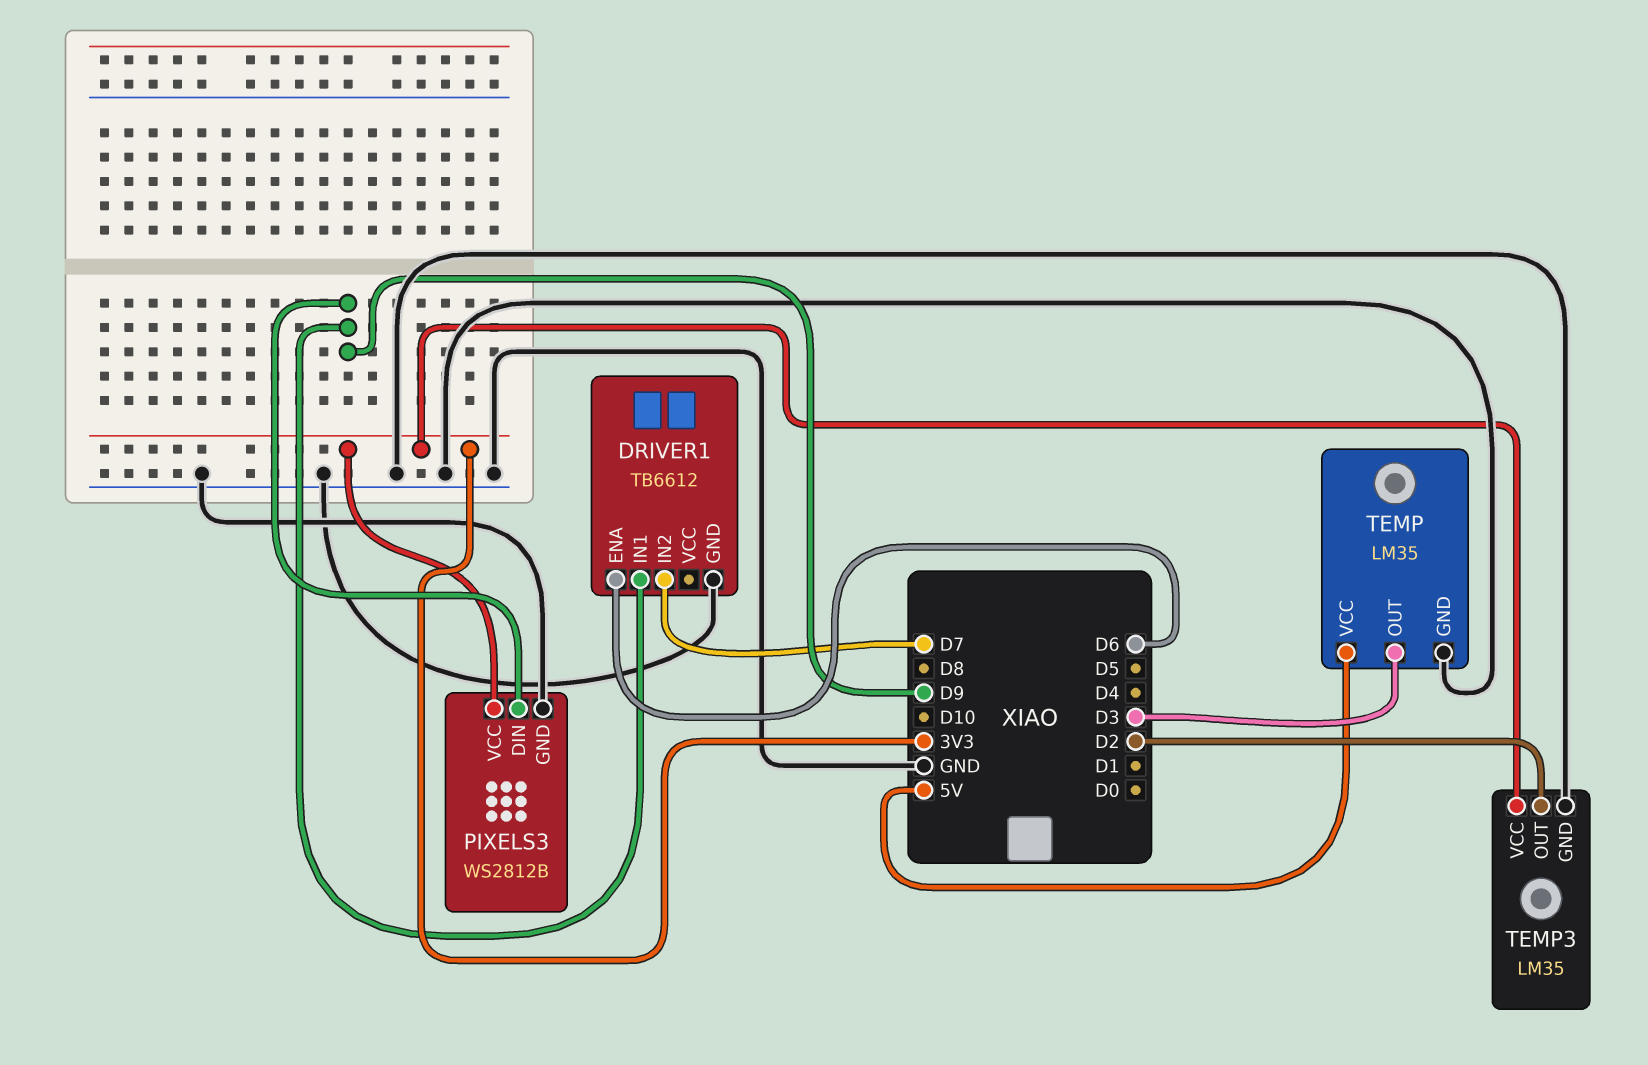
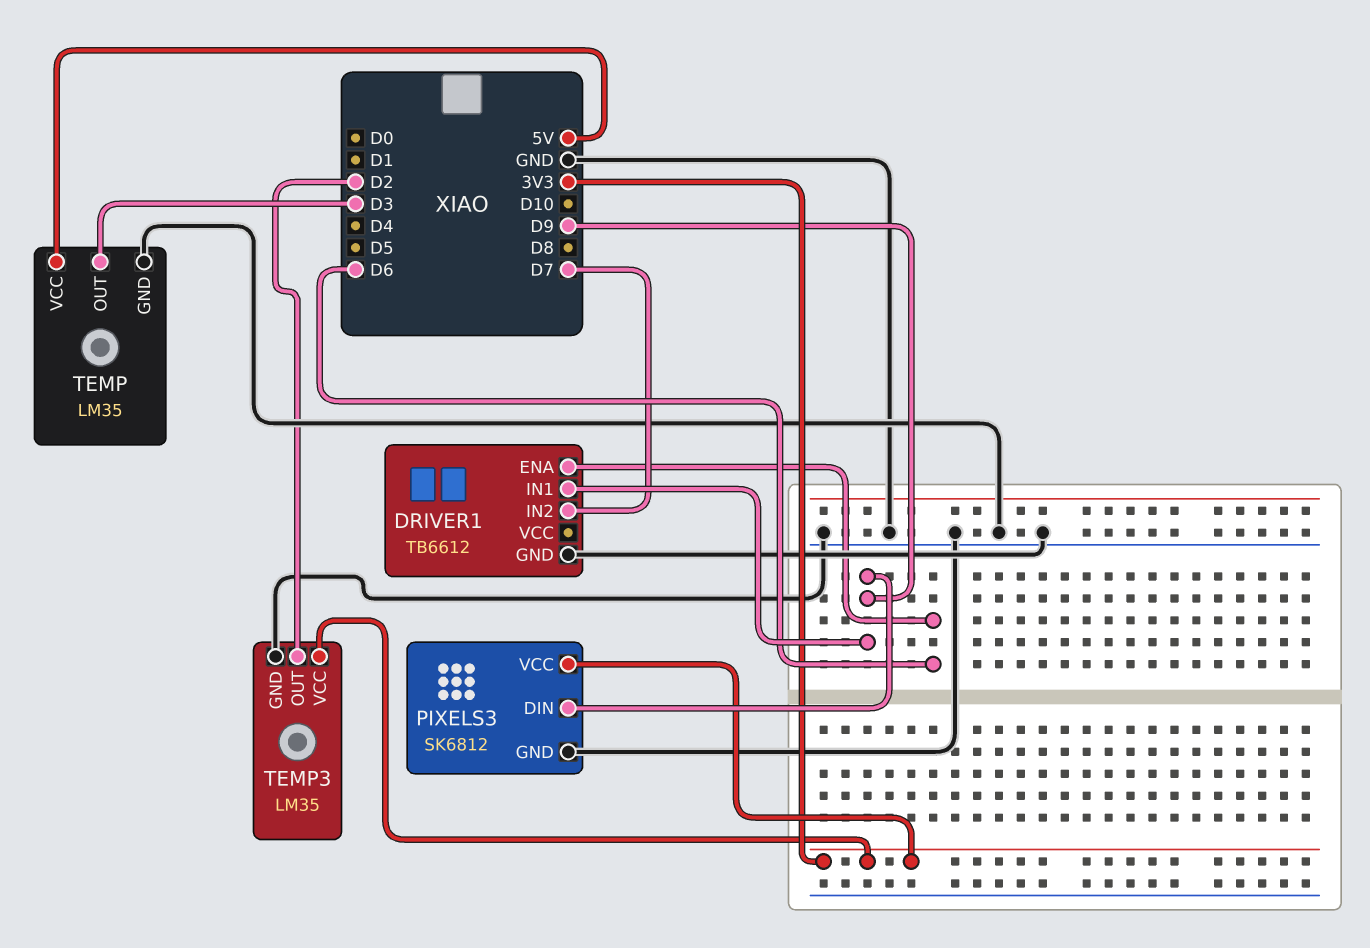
PIXELS3: WS2812B -> SK6812

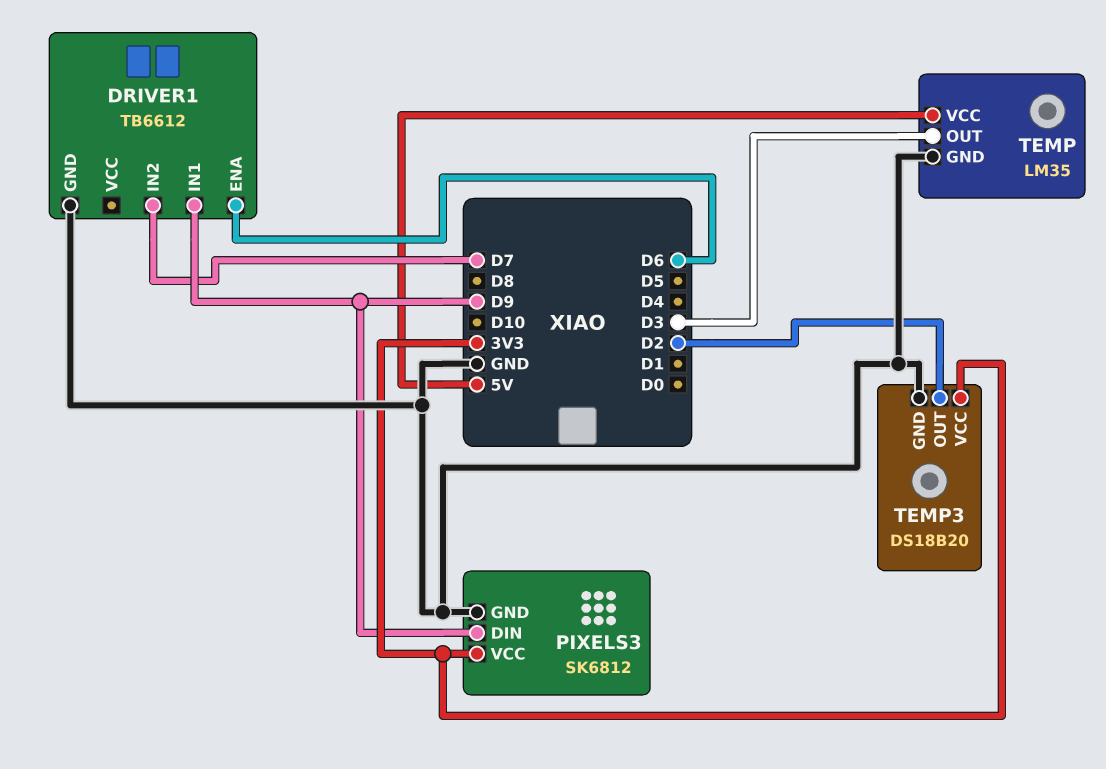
TEMP3: LM35 -> DS18B20

